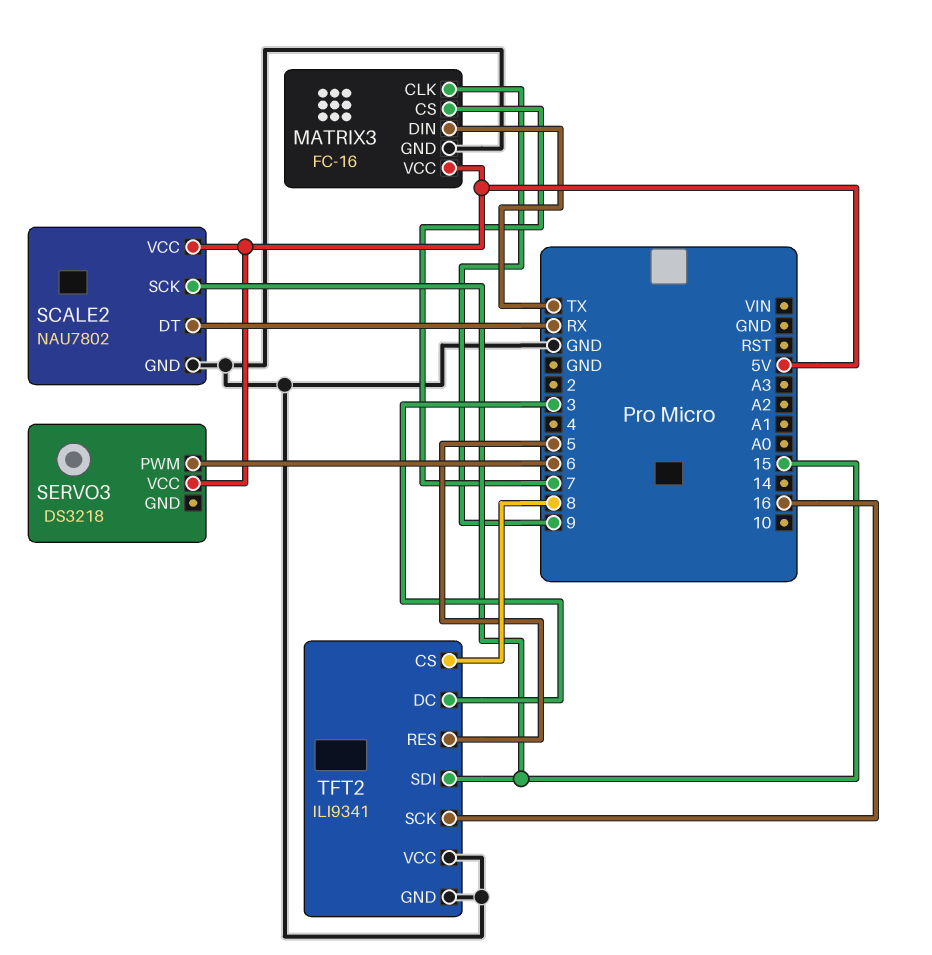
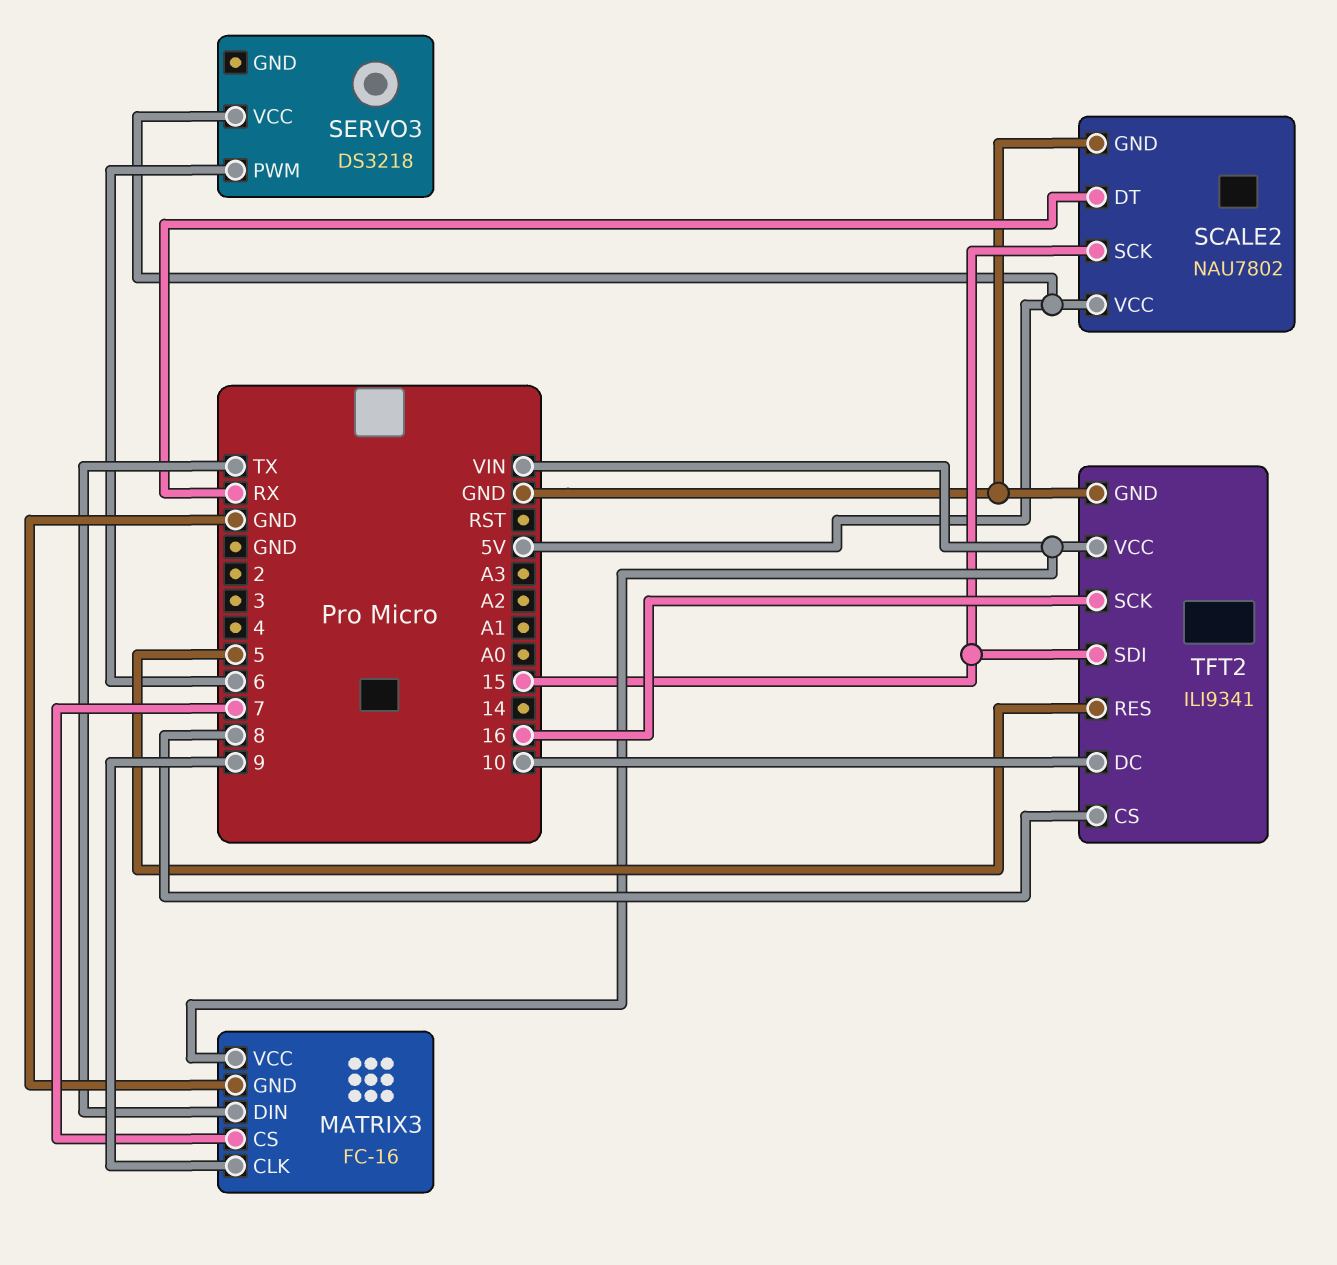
MATRIX3 pin VCC: 5V -> VIN
TFT2 pin DC: 3 -> 10
TFT2 pin VCC: GND -> VIN

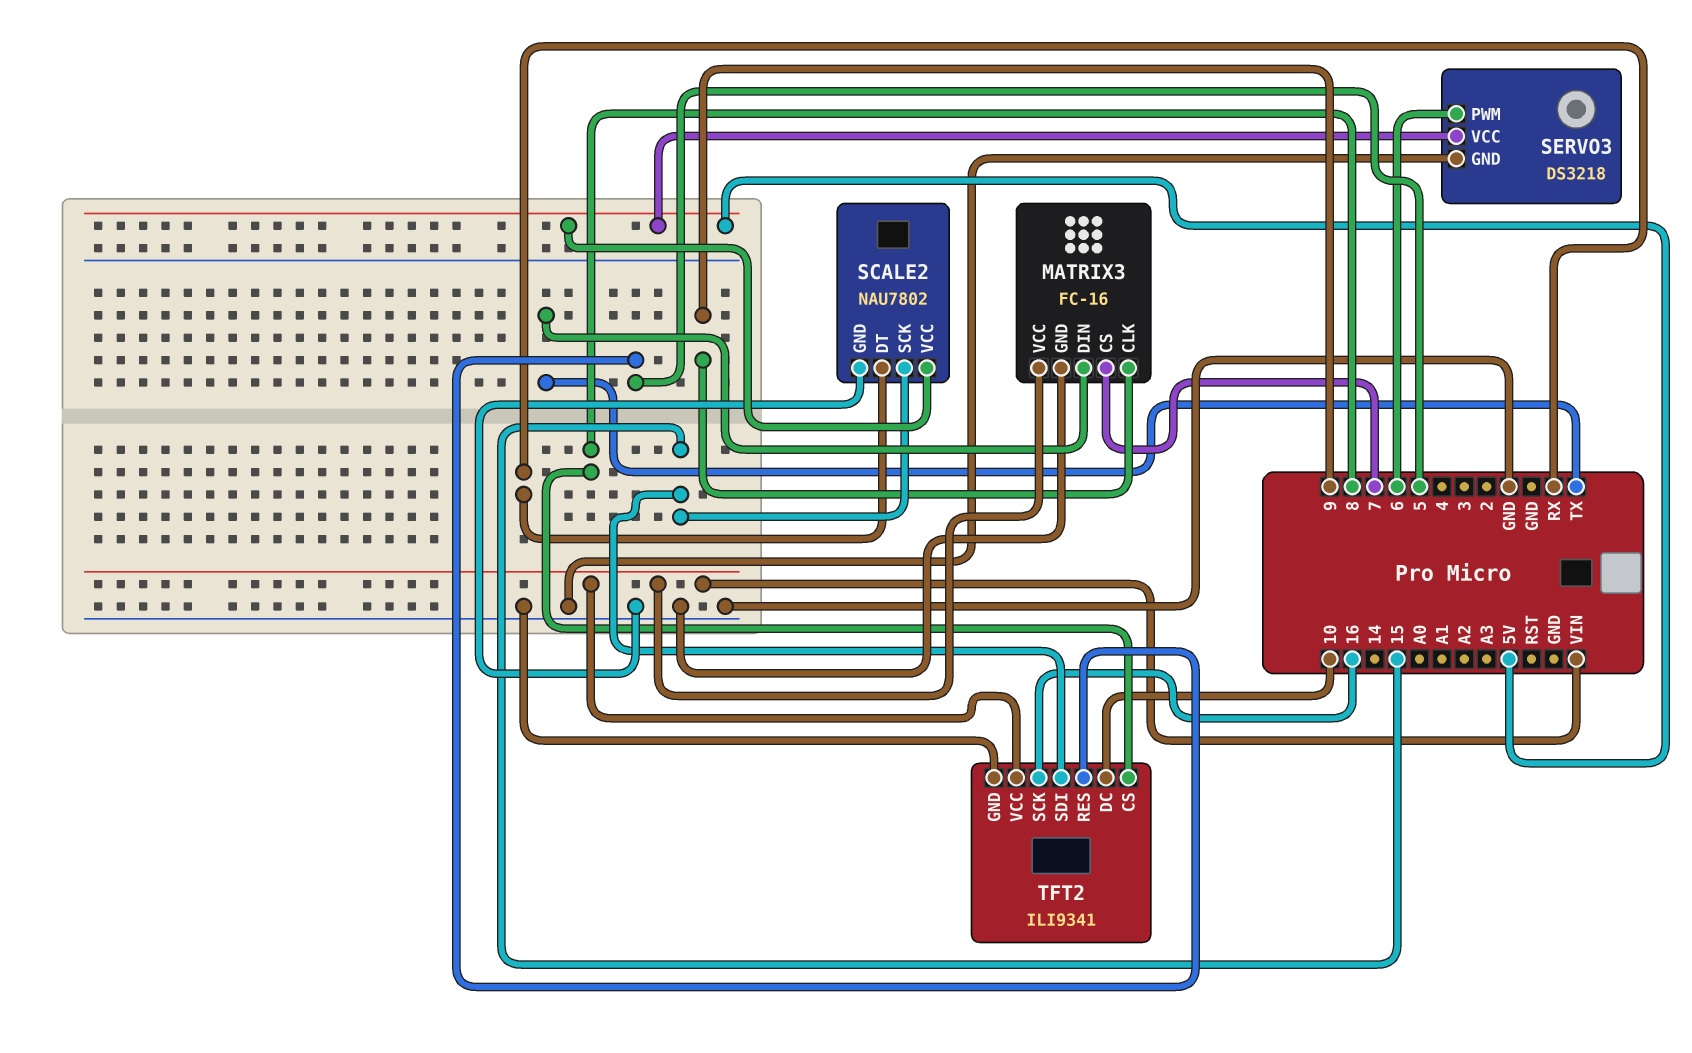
SERVO3 pin GND: none -> GND

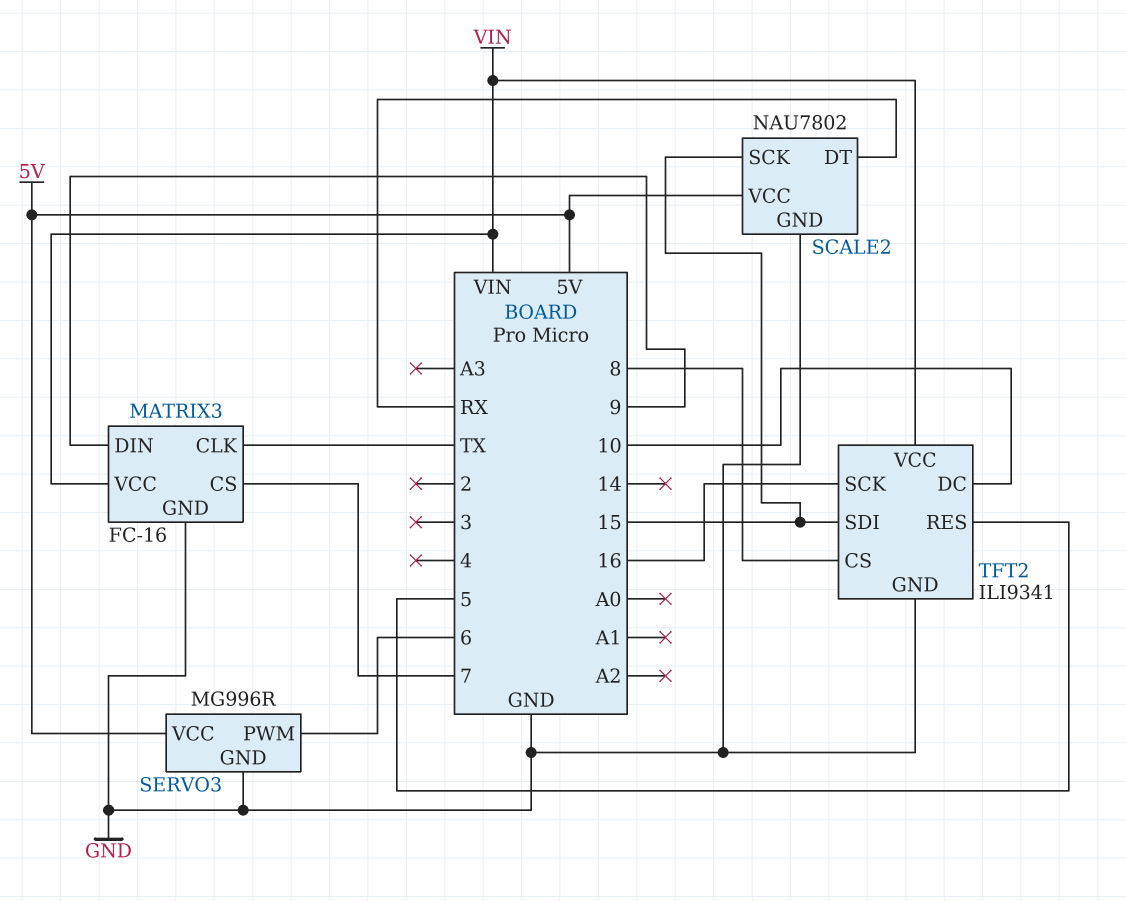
MATRIX3 pin CLK: 9 -> TX
MATRIX3 pin DIN: TX -> 9
SERVO3: DS3218 -> MG996R

